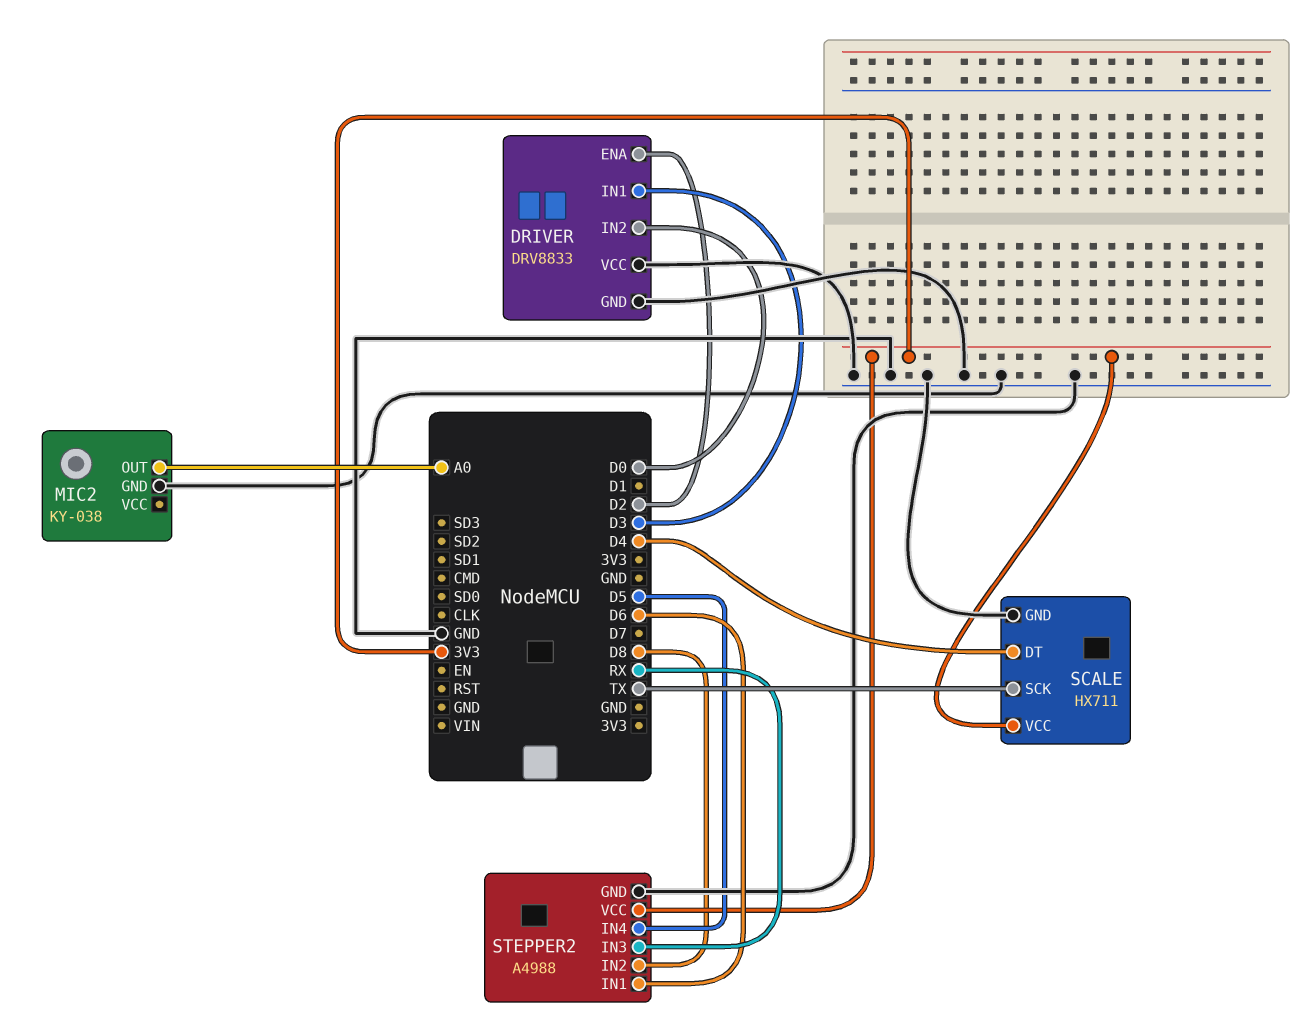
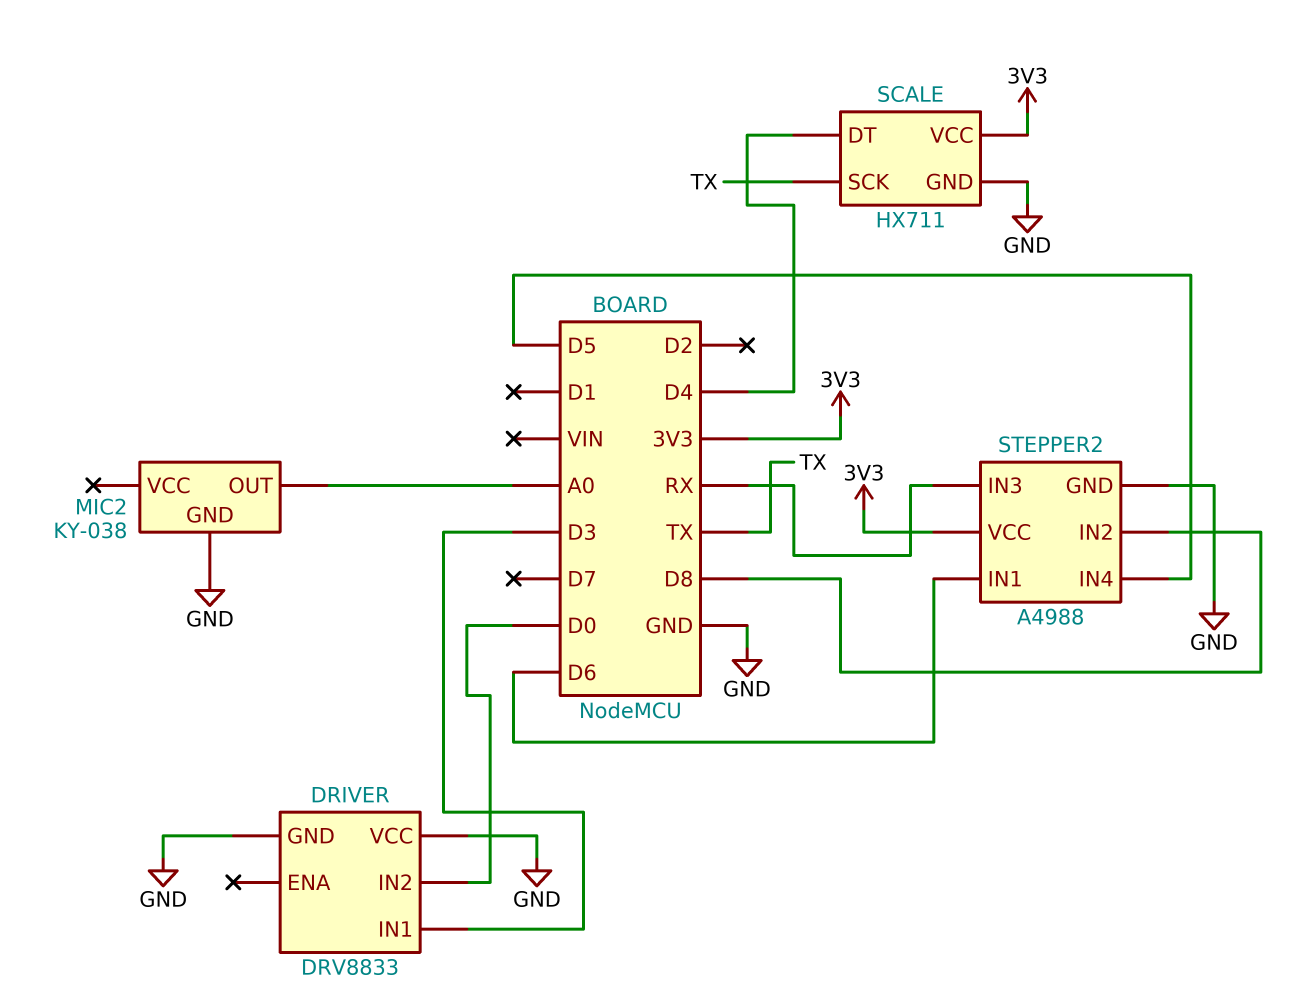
DRIVER pin ENA: D2 -> none

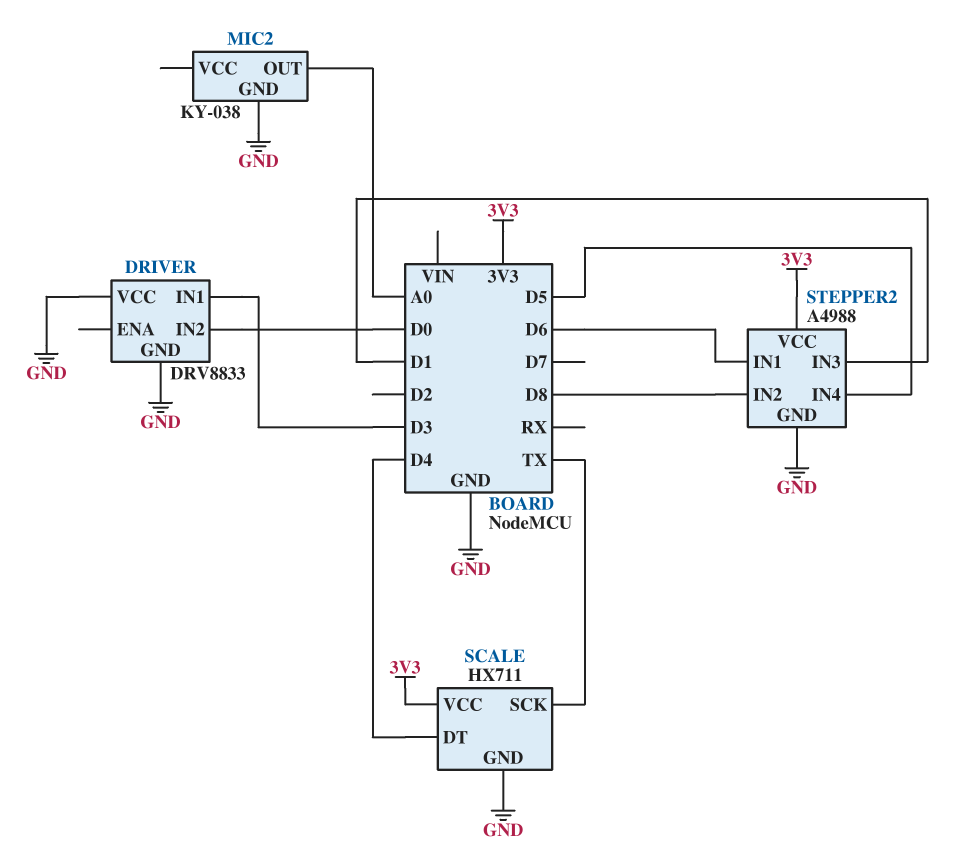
STEPPER2 pin IN3: RX -> D1

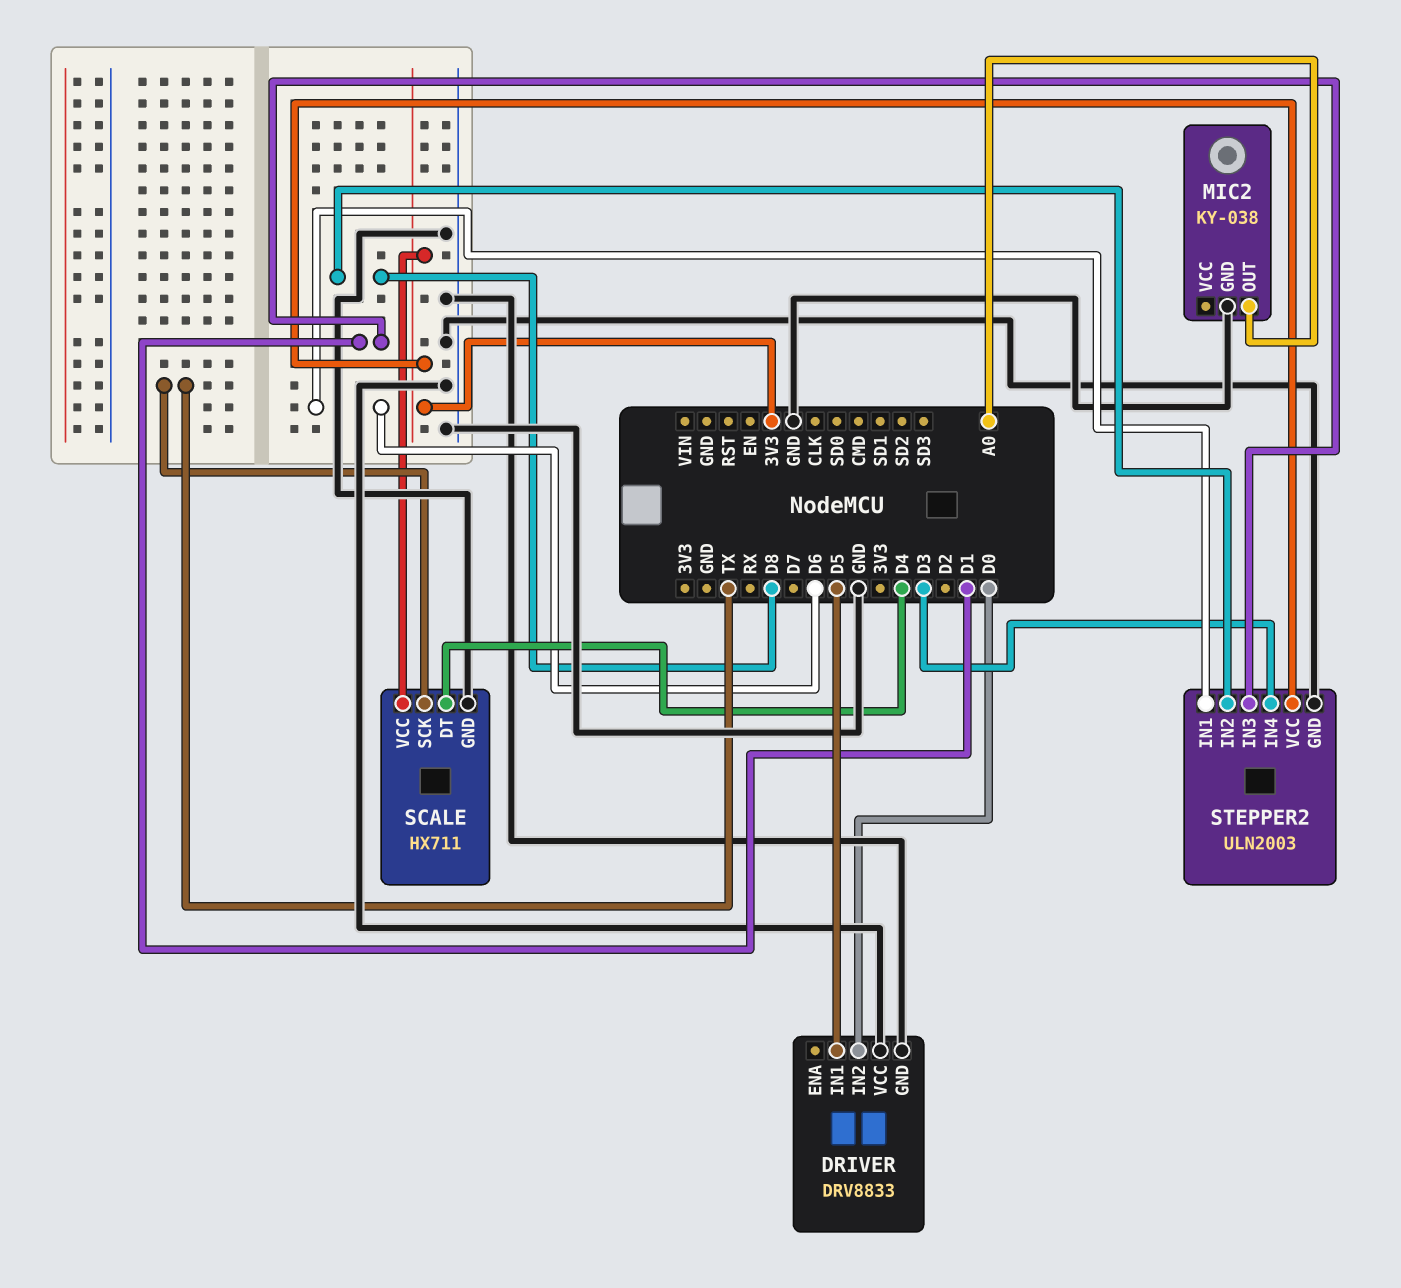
DRIVER pin IN1: D3 -> D5
STEPPER2: A4988 -> ULN2003
STEPPER2 pin IN4: D5 -> D3

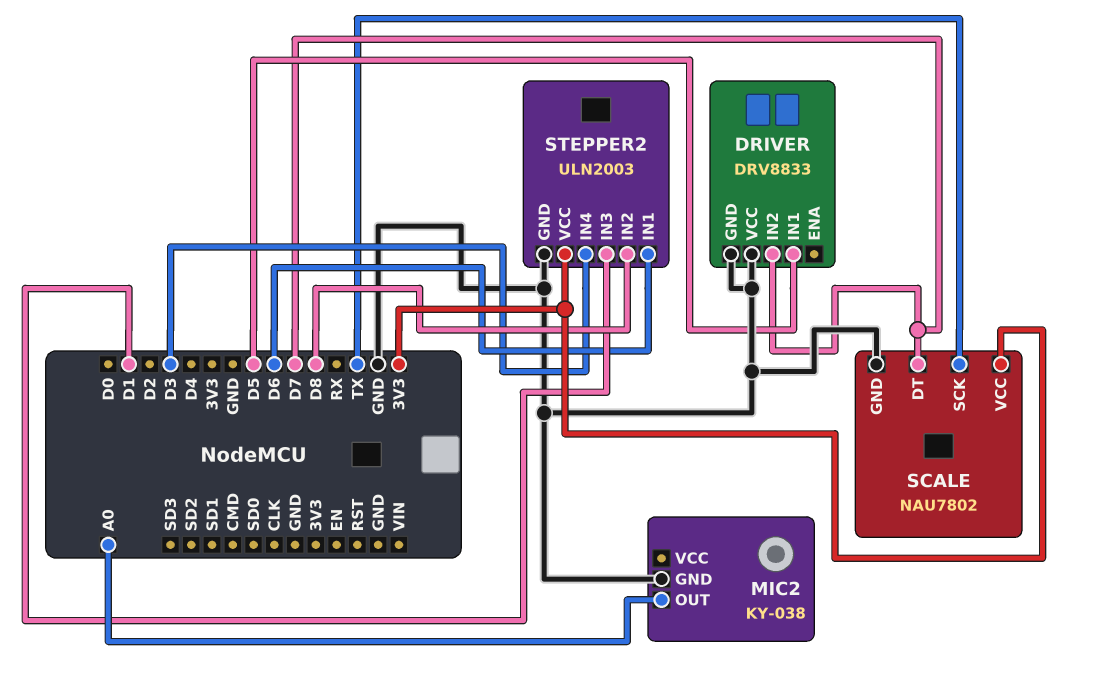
DRIVER pin IN2: D0 -> D7
SCALE: HX711 -> NAU7802
SCALE pin DT: D4 -> D7

